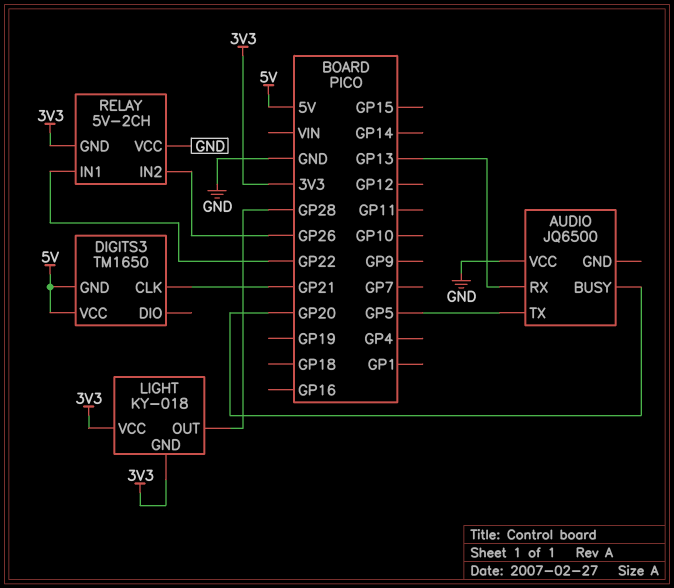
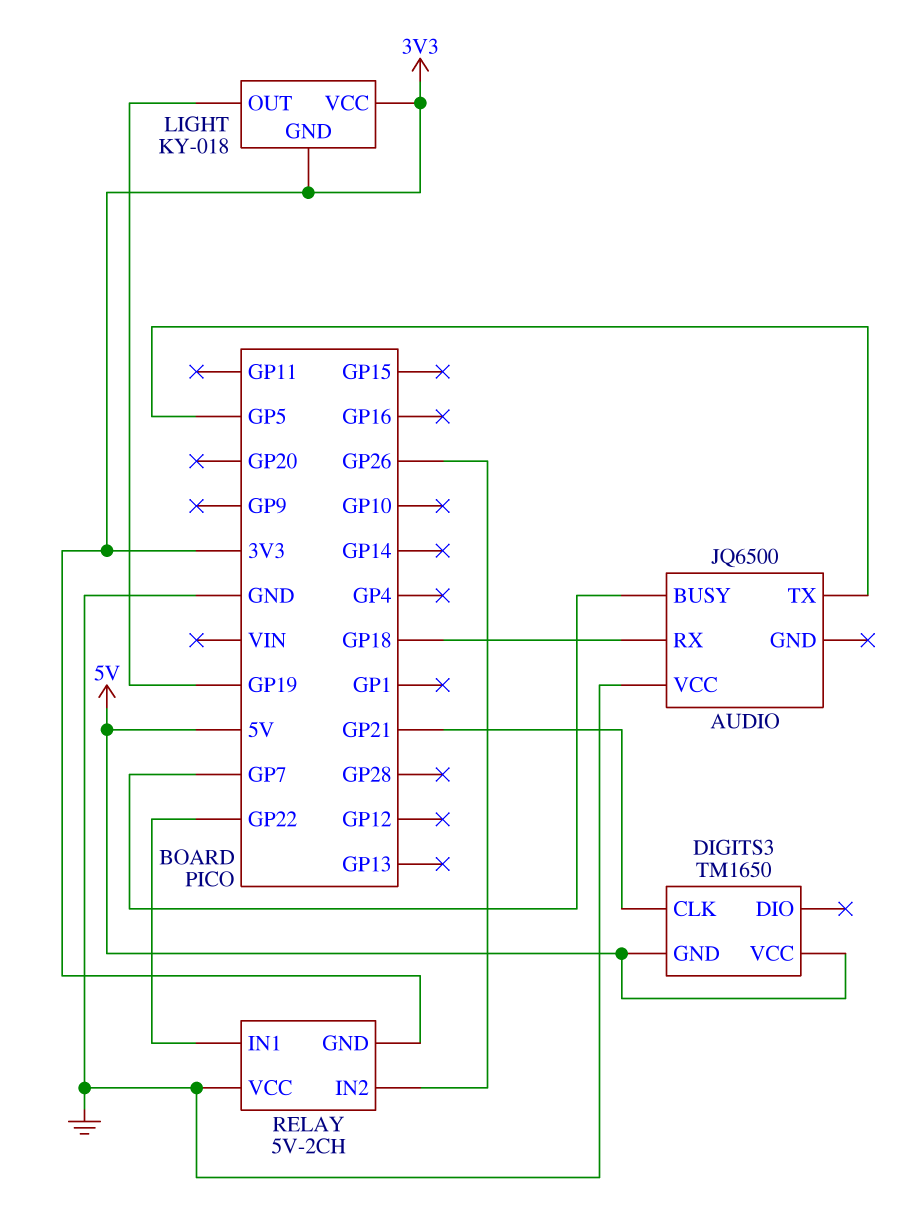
AUDIO pin BUSY: GP20 -> GP7
AUDIO pin RX: GP13 -> GP18
LIGHT pin OUT: GP28 -> GP19

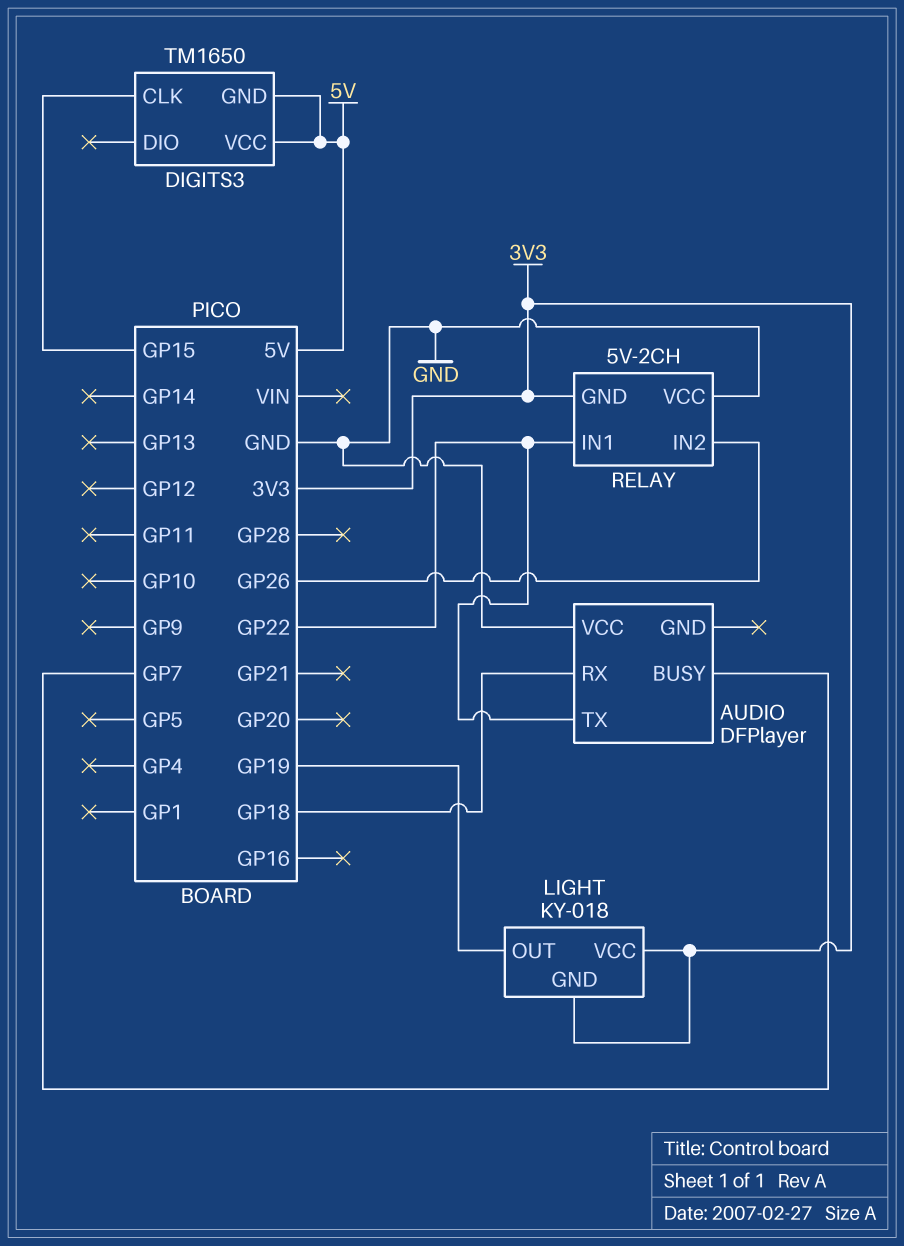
AUDIO: JQ6500 -> DFPlayer
AUDIO pin TX: GP5 -> GP22
DIGITS3 pin CLK: GP21 -> GP15

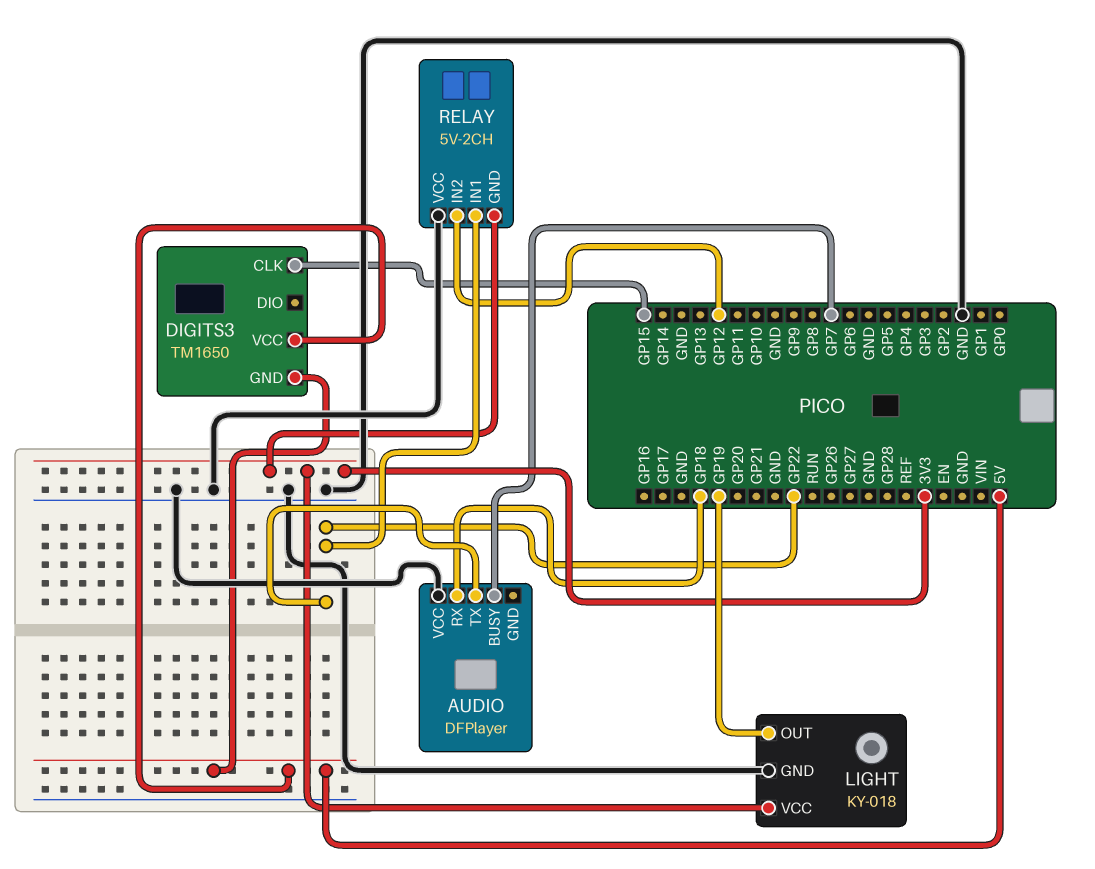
LIGHT pin GND: 3V3 -> GND
RELAY pin IN2: GP26 -> GP12

